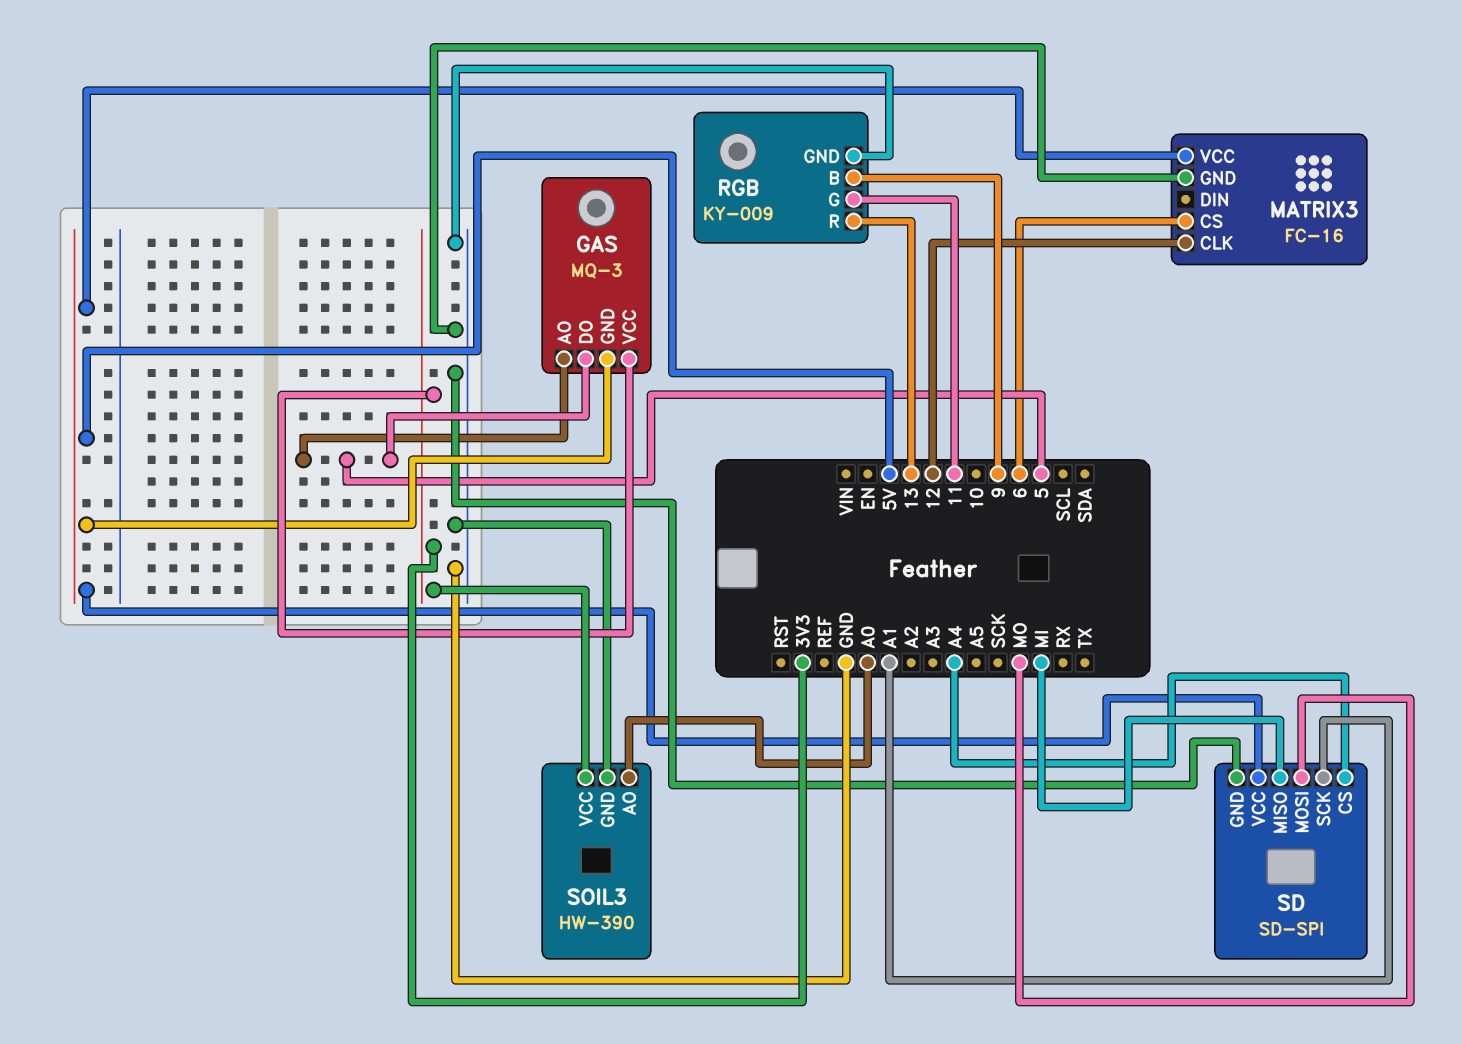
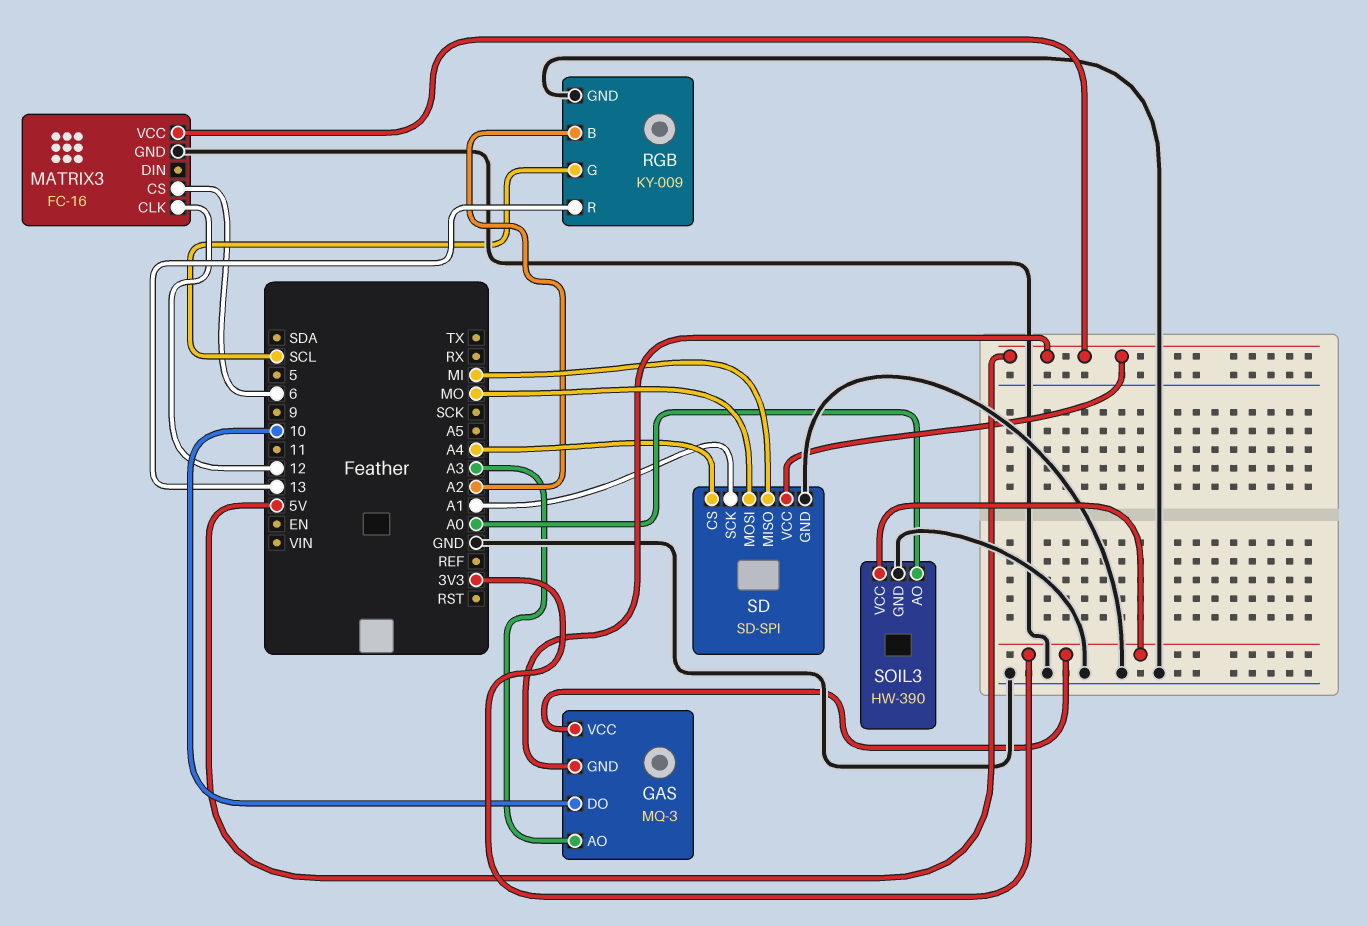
GAS pin AO: 5 -> A3
GAS pin DO: 5 -> 10
RGB pin B: 9 -> A2
RGB pin G: 11 -> SCL

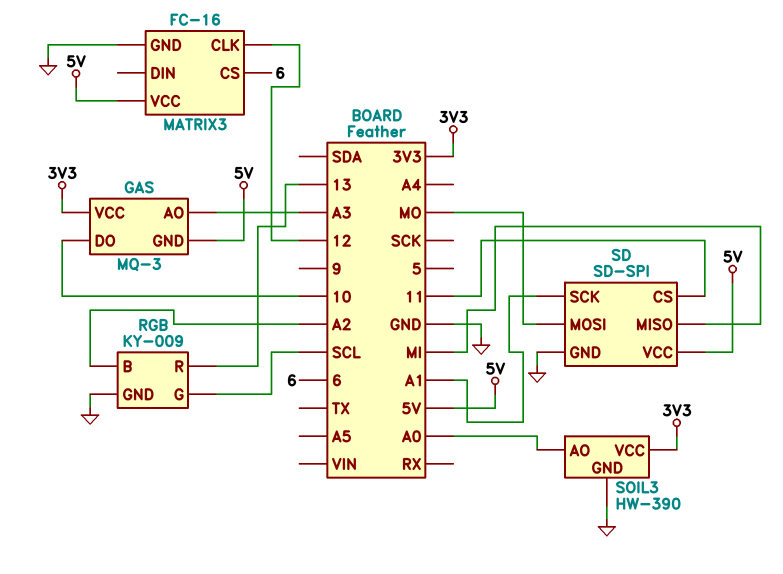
SD pin CS: A4 -> 11

